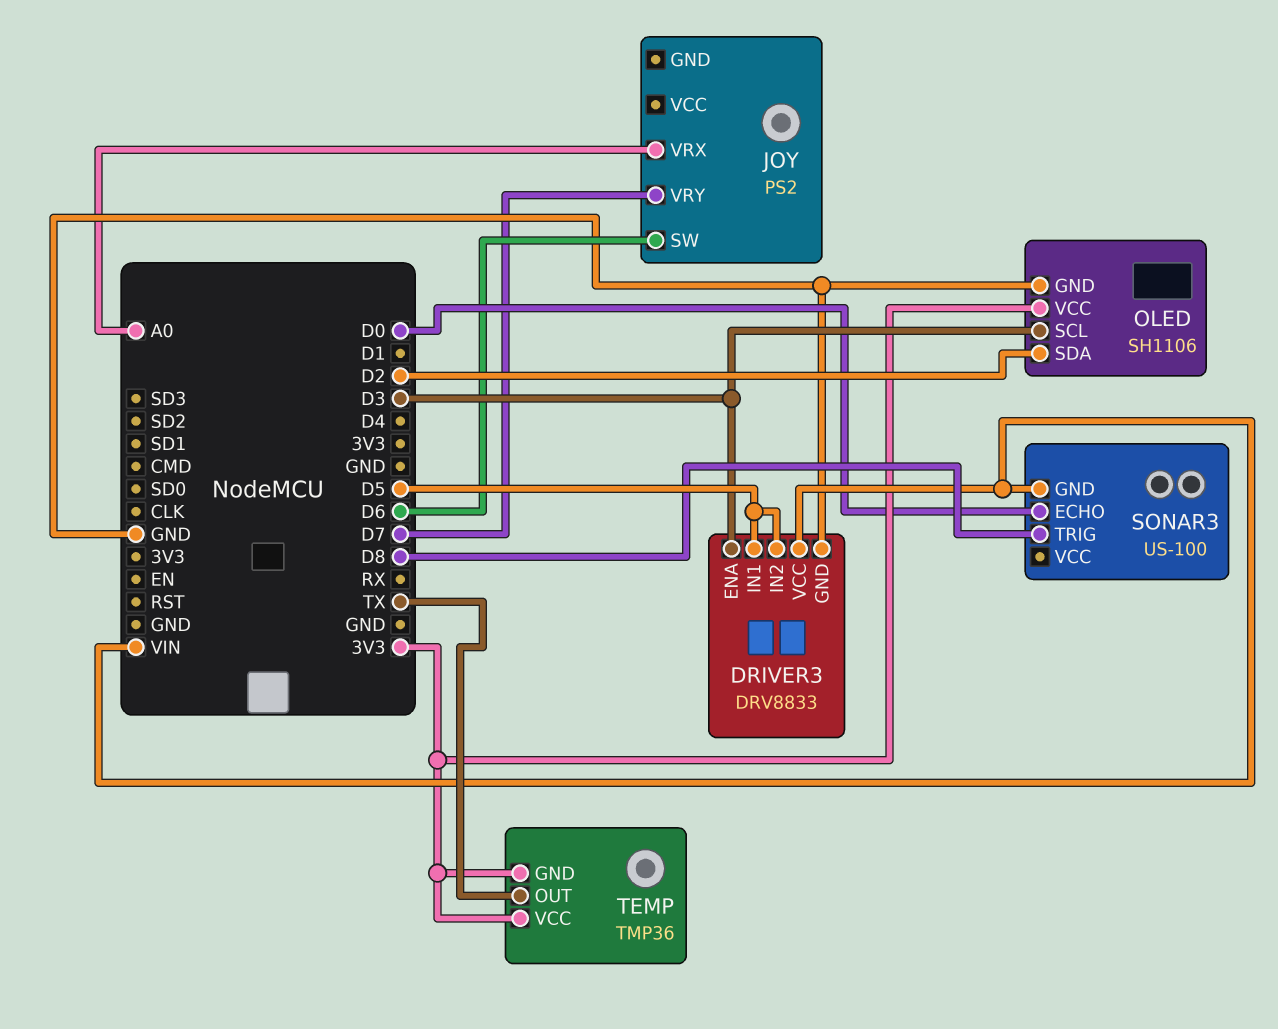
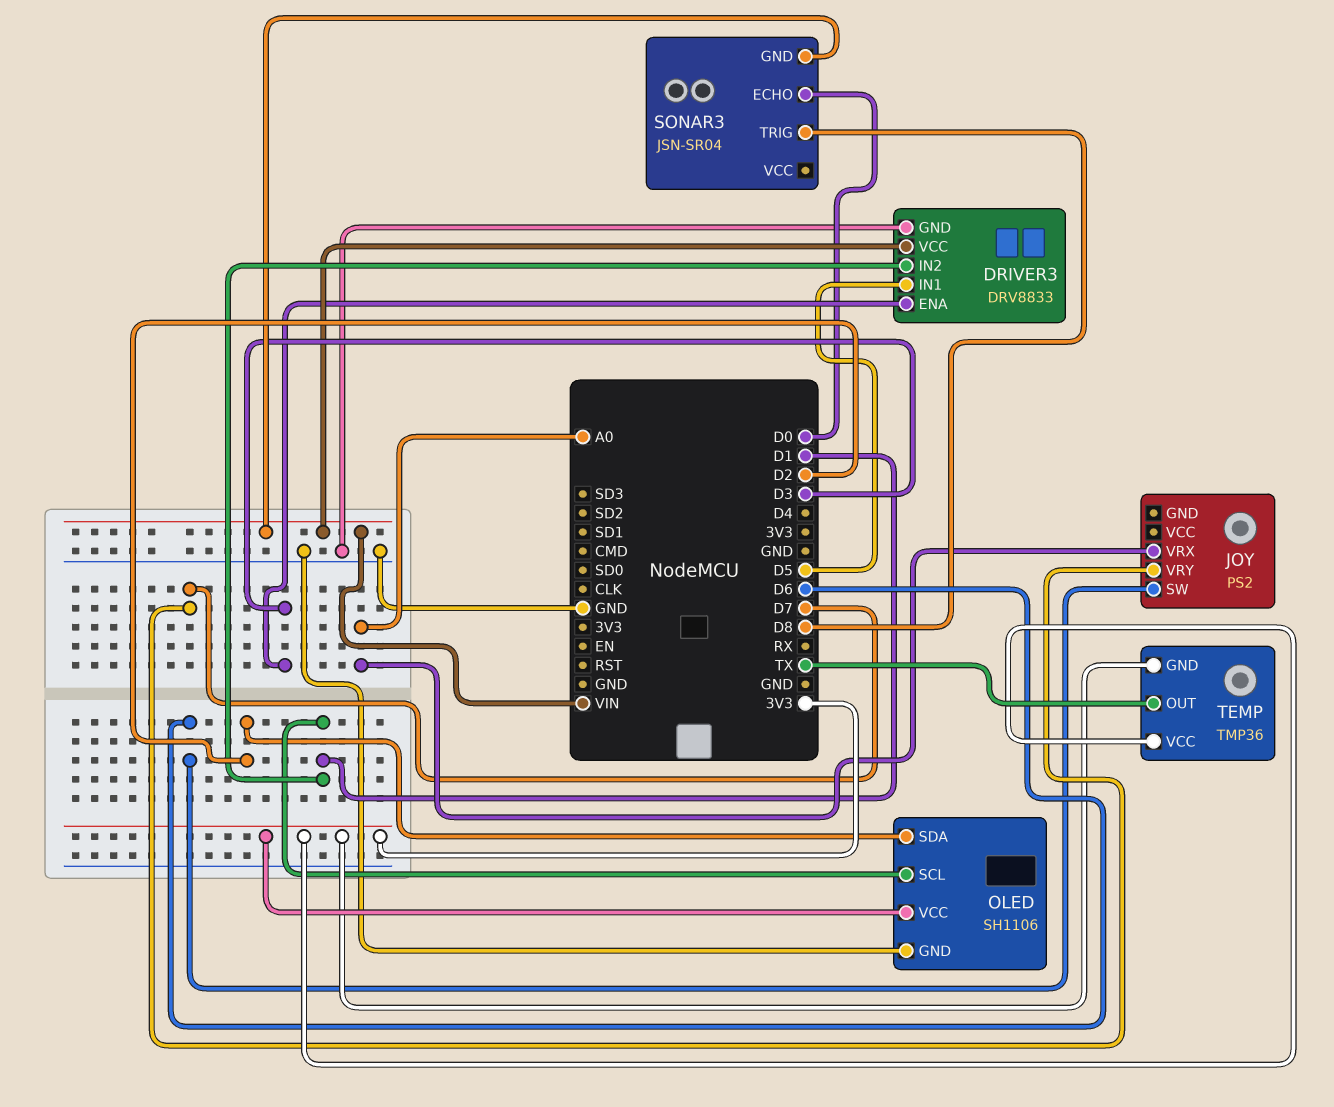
DRIVER3 pin IN2: D5 -> D1
OLED pin SCL: D3 -> D1
SONAR3: US-100 -> JSN-SR04

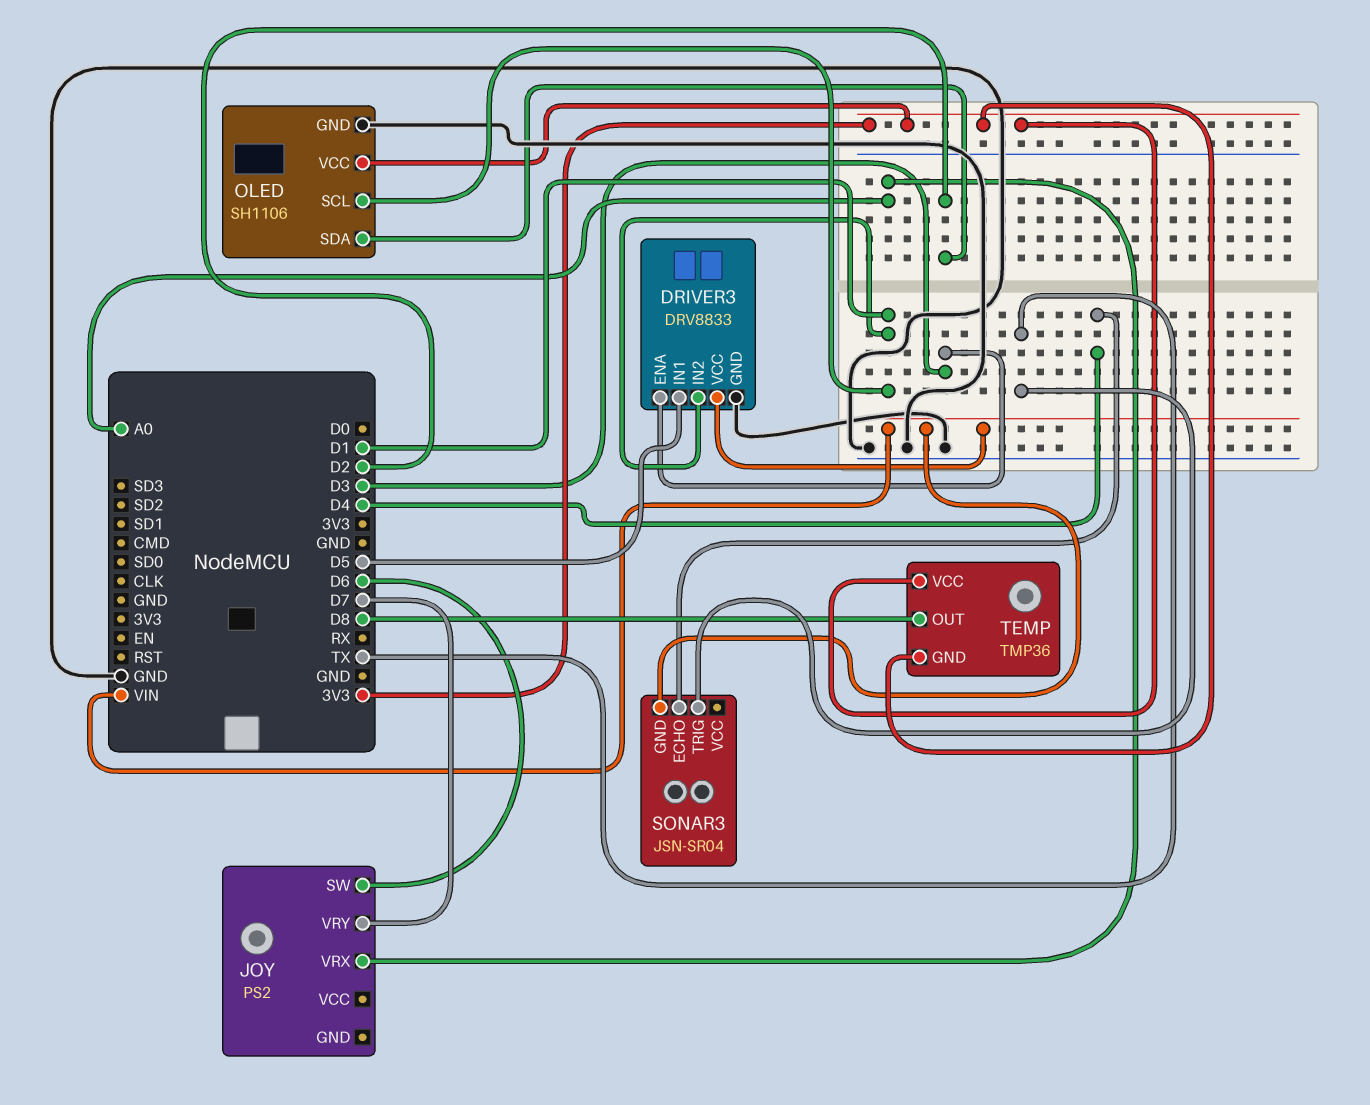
SONAR3 pin ECHO: D0 -> D4
SONAR3 pin TRIG: D8 -> TX
TEMP pin OUT: TX -> D8

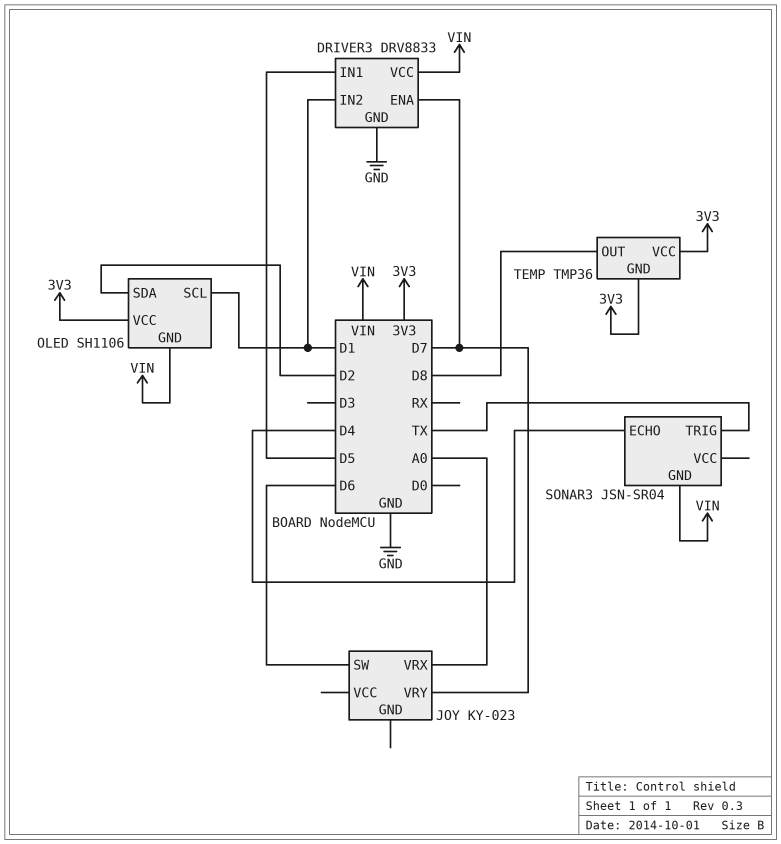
DRIVER3 pin ENA: D3 -> D7
JOY: PS2 -> KY-023
OLED pin GND: GND -> VIN

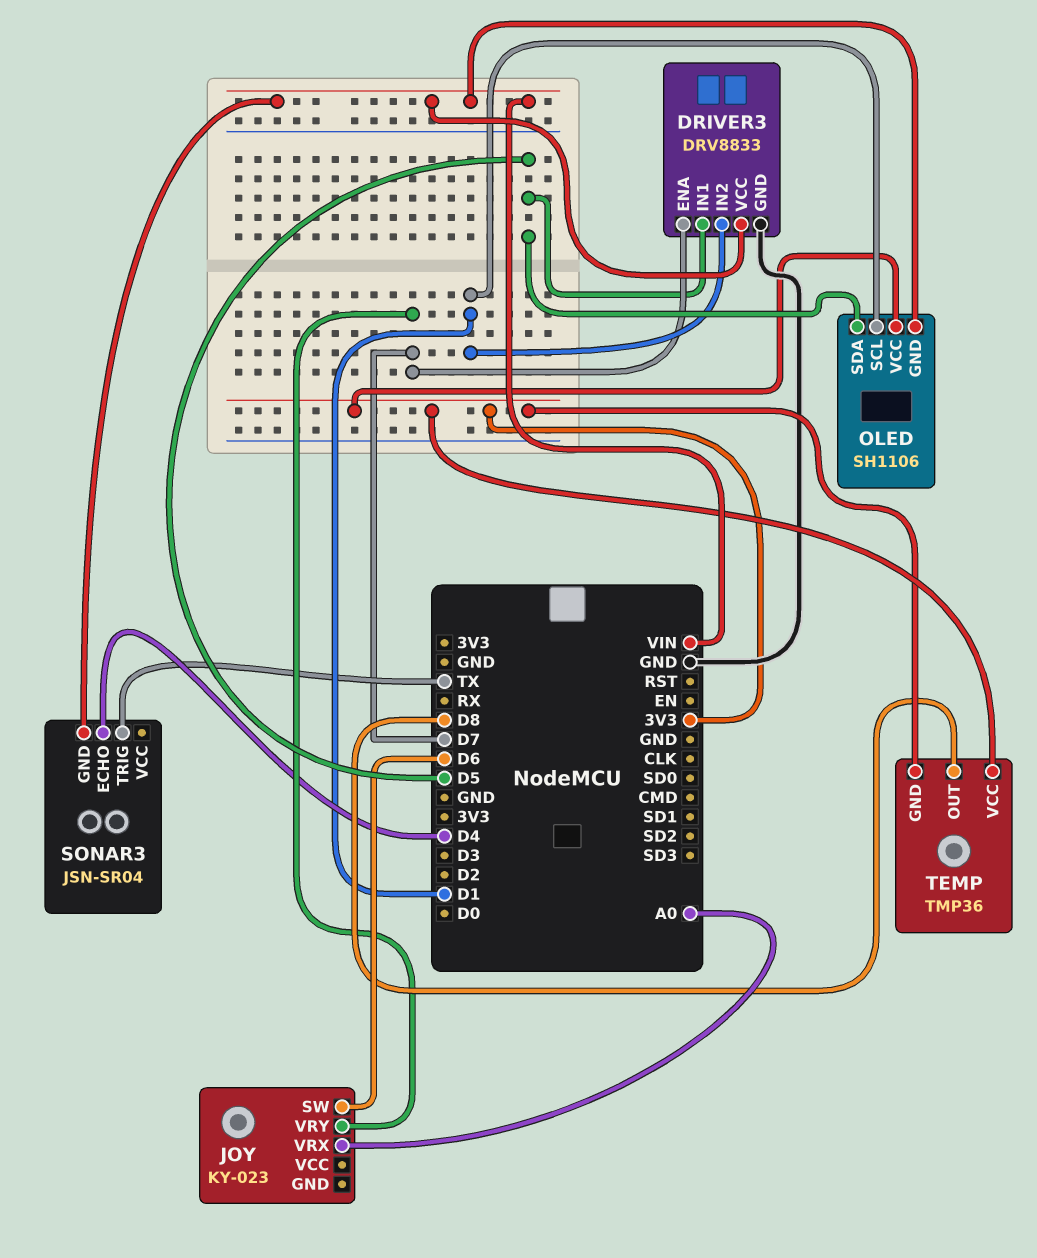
OLED pin SDA: D2 -> D5

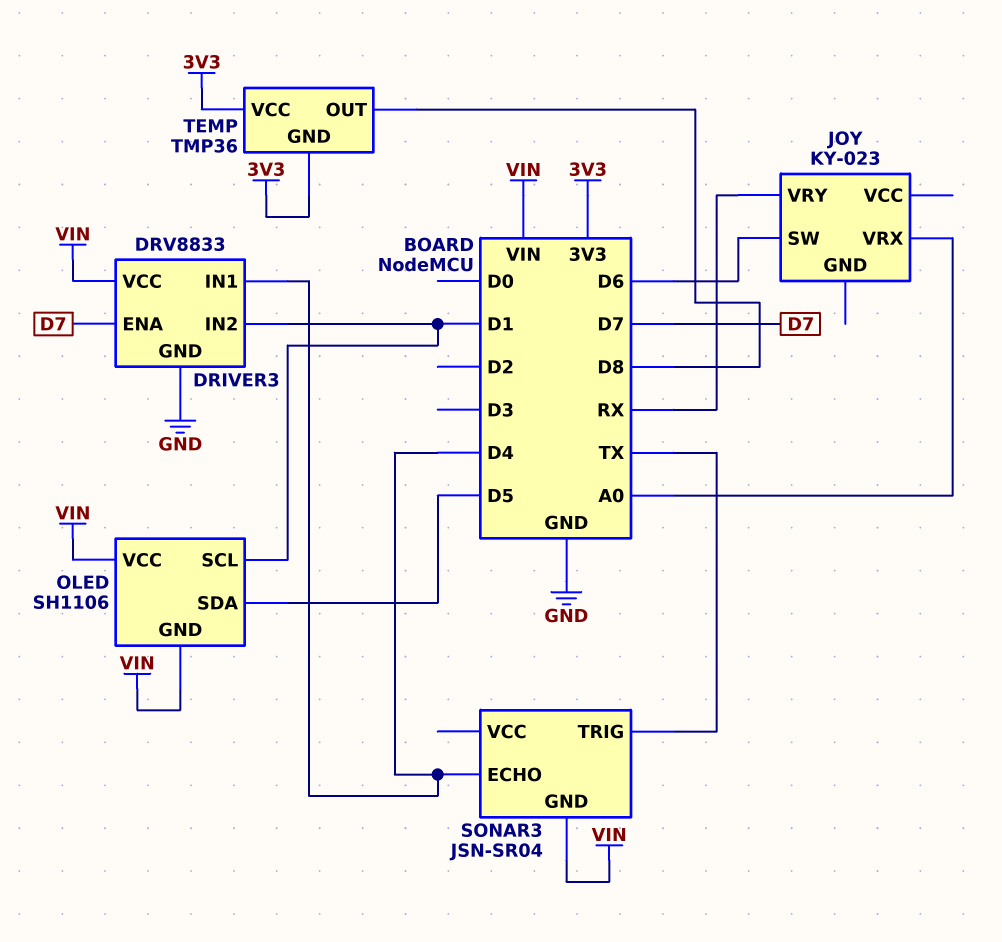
DRIVER3 pin IN1: D5 -> D4
JOY pin VRY: D7 -> RX
OLED pin VCC: 3V3 -> VIN

